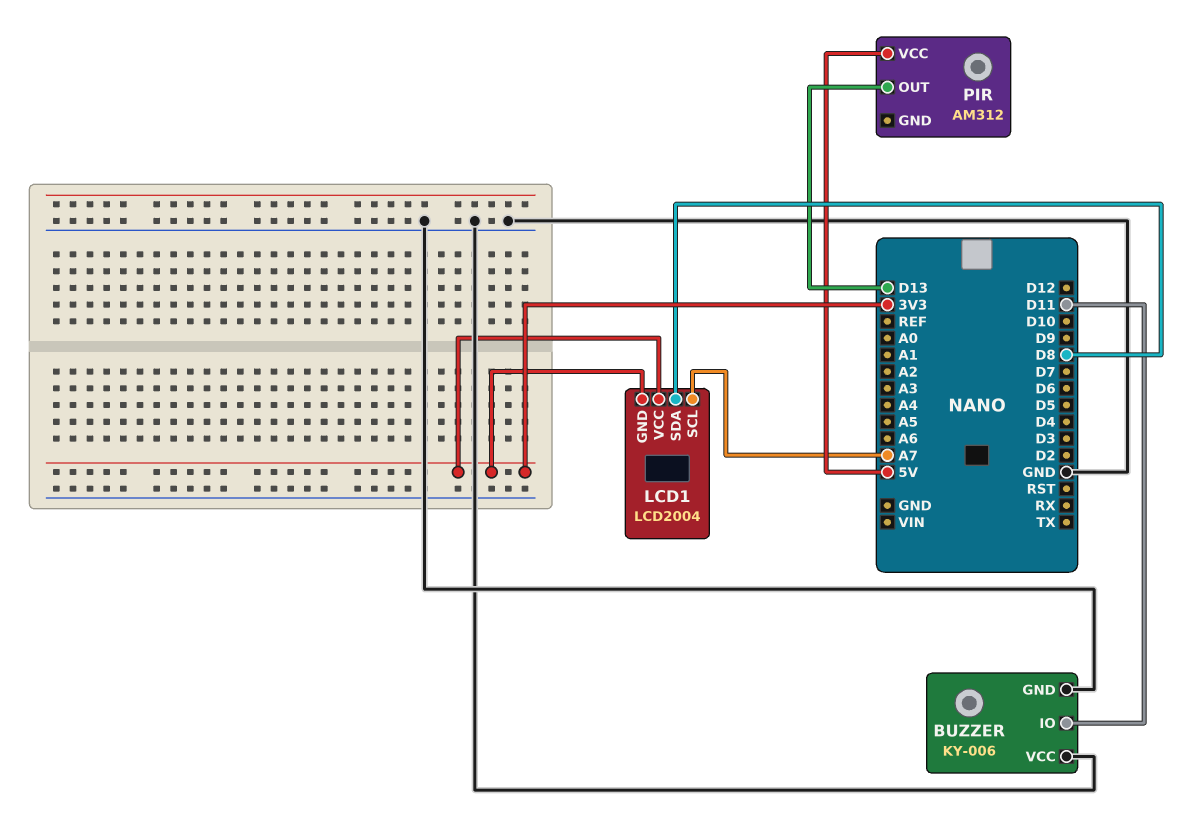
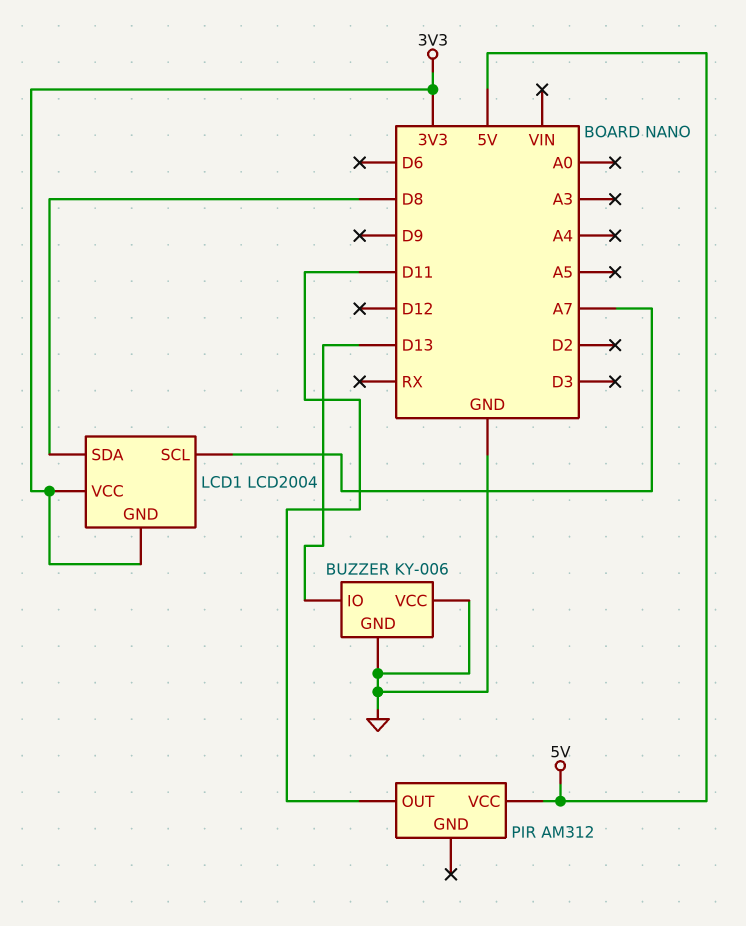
BUZZER pin IO: D11 -> D13
PIR pin OUT: D13 -> D11

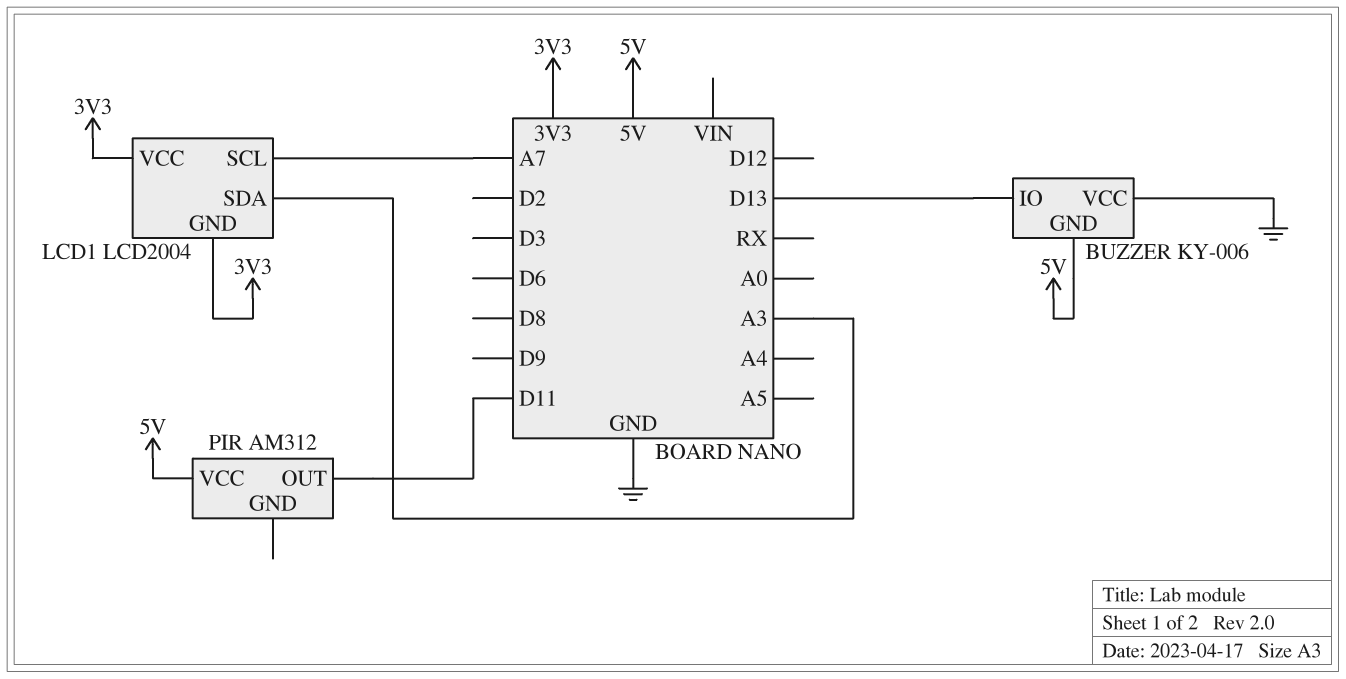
BUZZER pin GND: GND -> 5V
LCD1 pin SDA: D8 -> A3

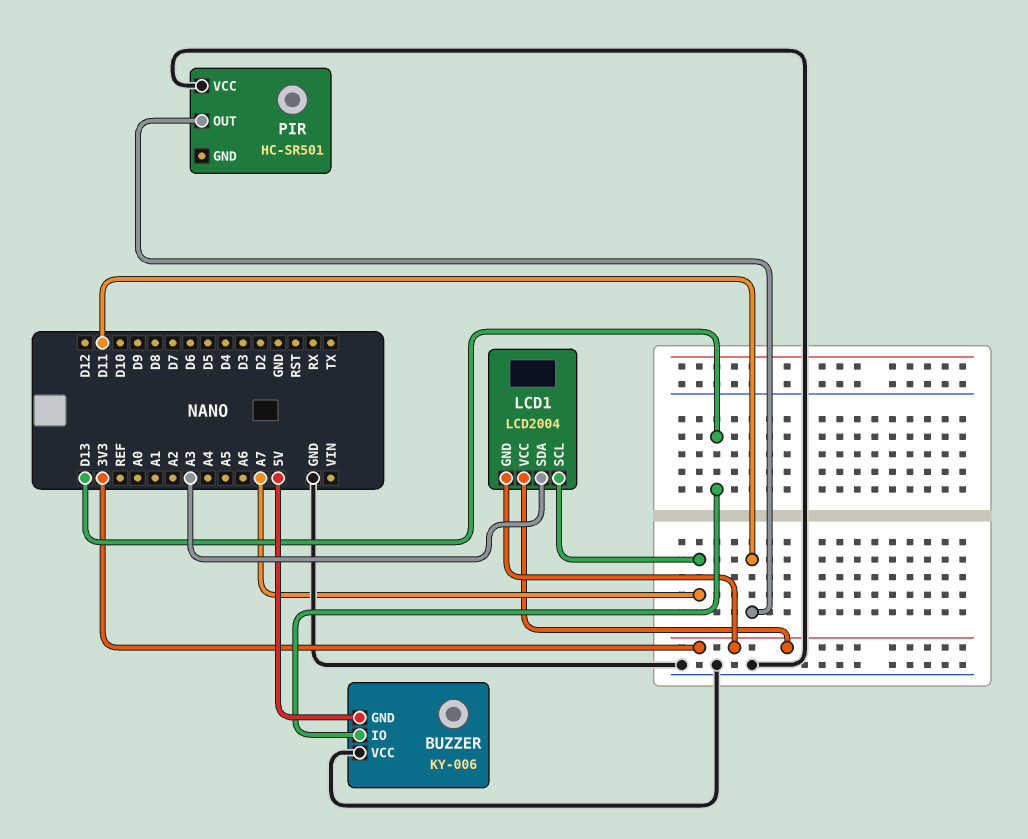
PIR: AM312 -> HC-SR501
PIR pin VCC: 5V -> GND

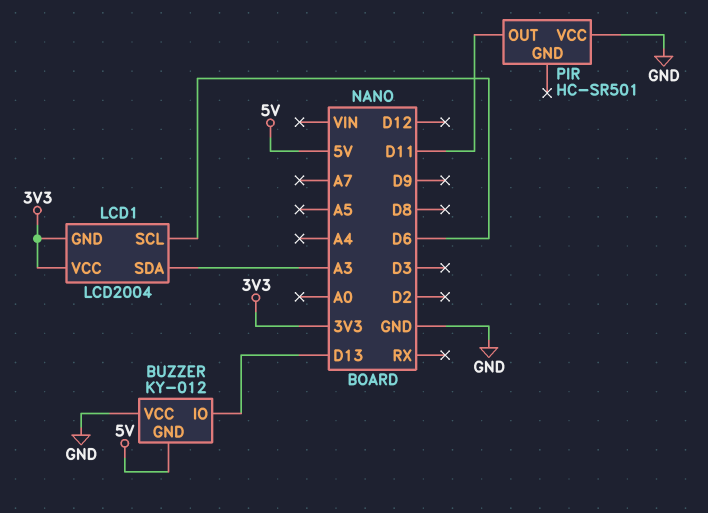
BUZZER: KY-006 -> KY-012
LCD1 pin SCL: A7 -> D6

